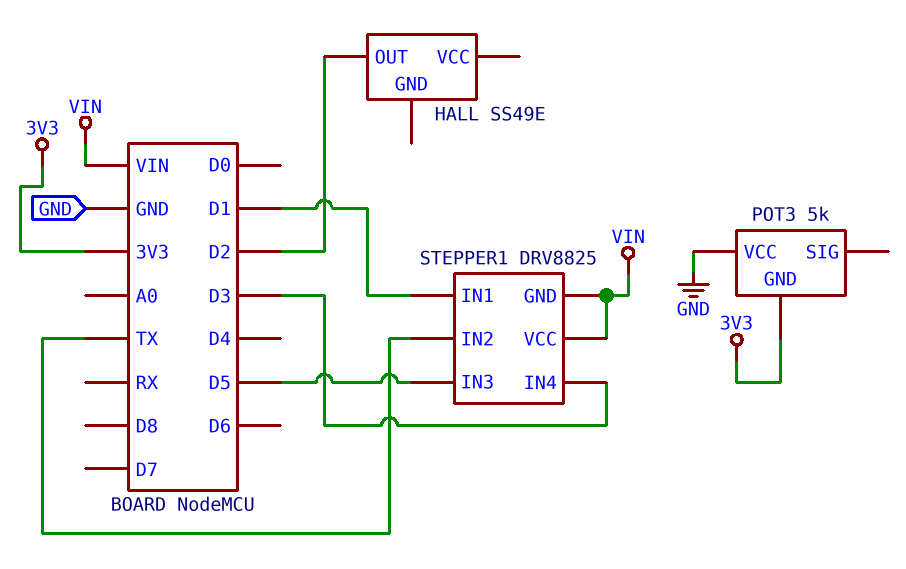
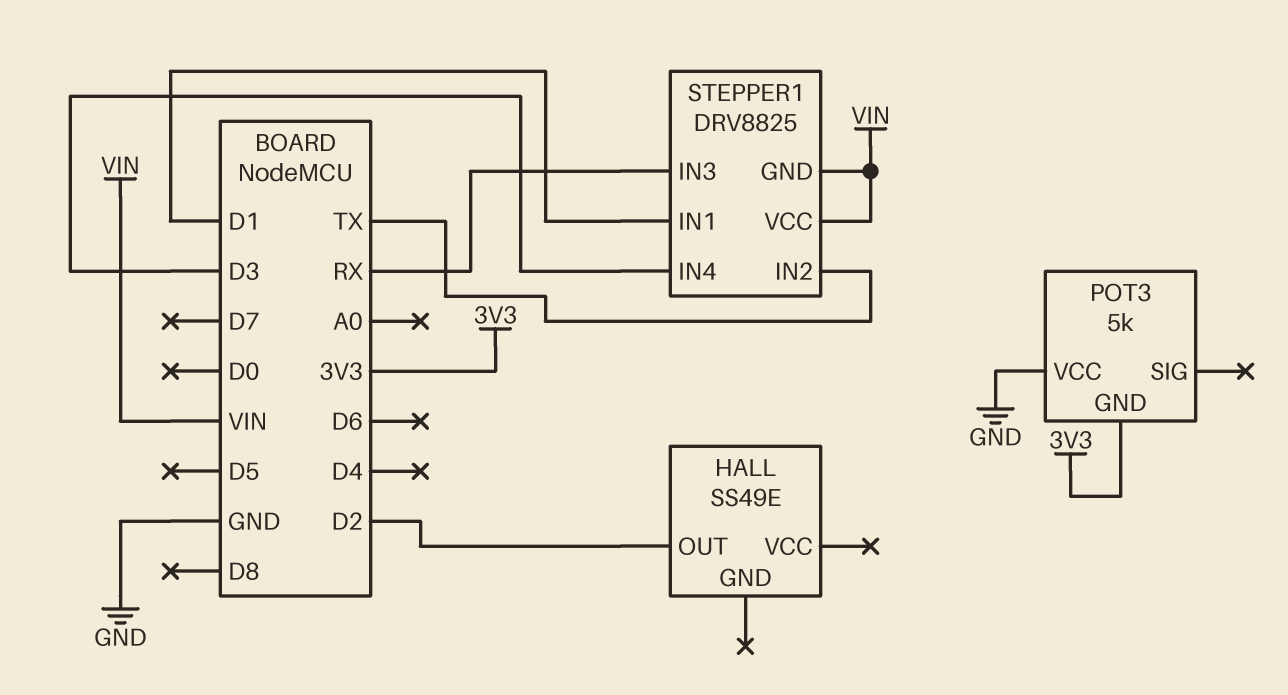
STEPPER1 pin IN3: D5 -> RX

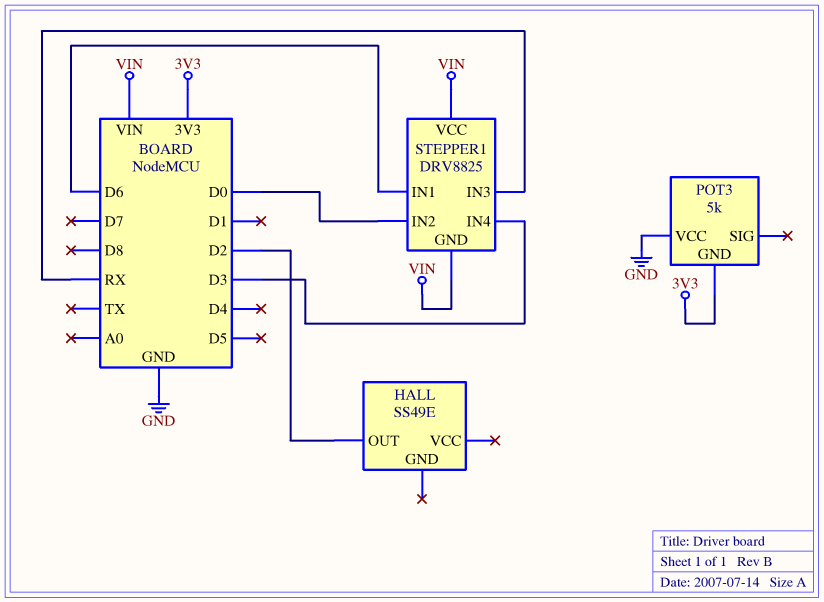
STEPPER1 pin IN1: D1 -> D6
STEPPER1 pin IN2: TX -> D0

